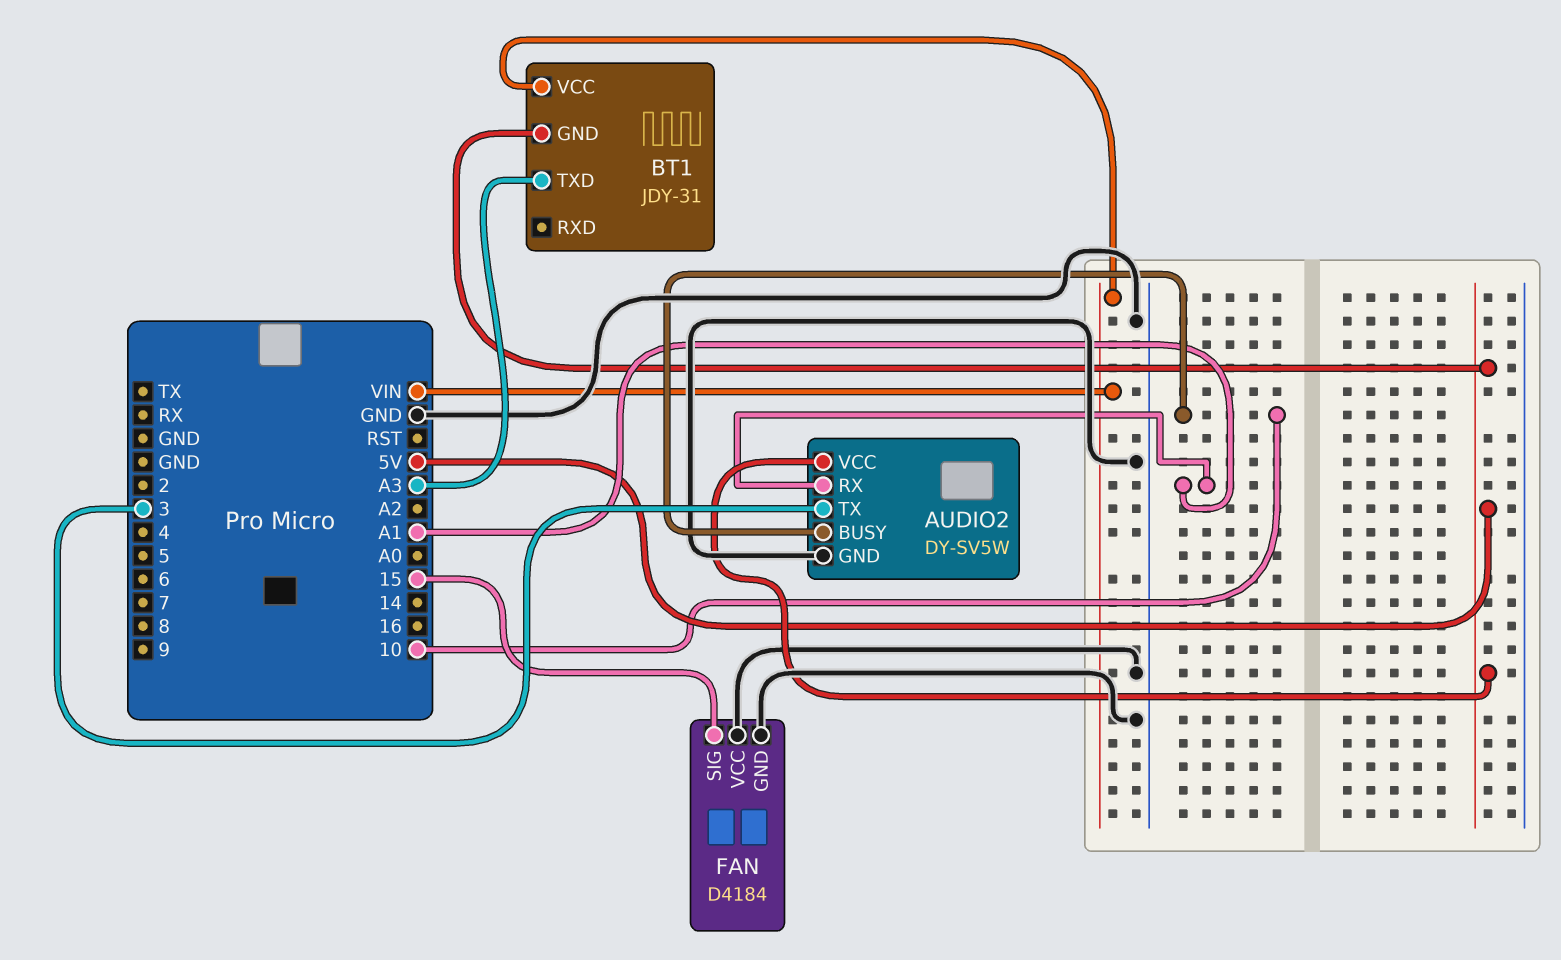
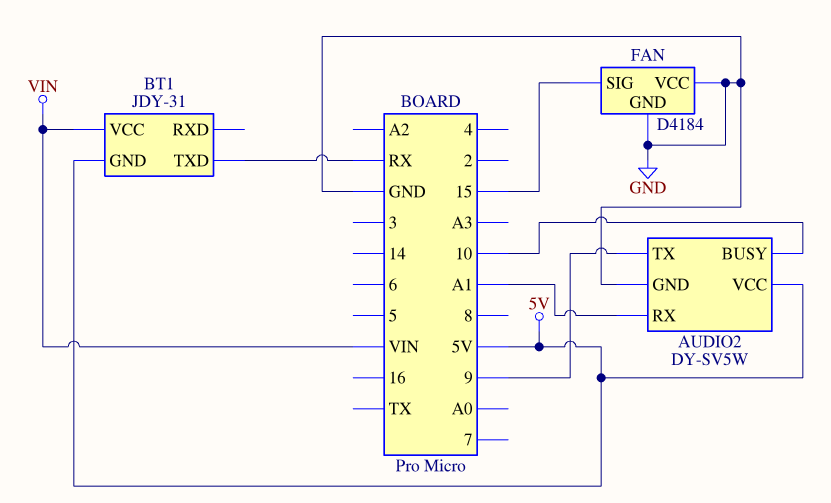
AUDIO2 pin TX: 3 -> 9
BT1 pin TXD: A3 -> RX

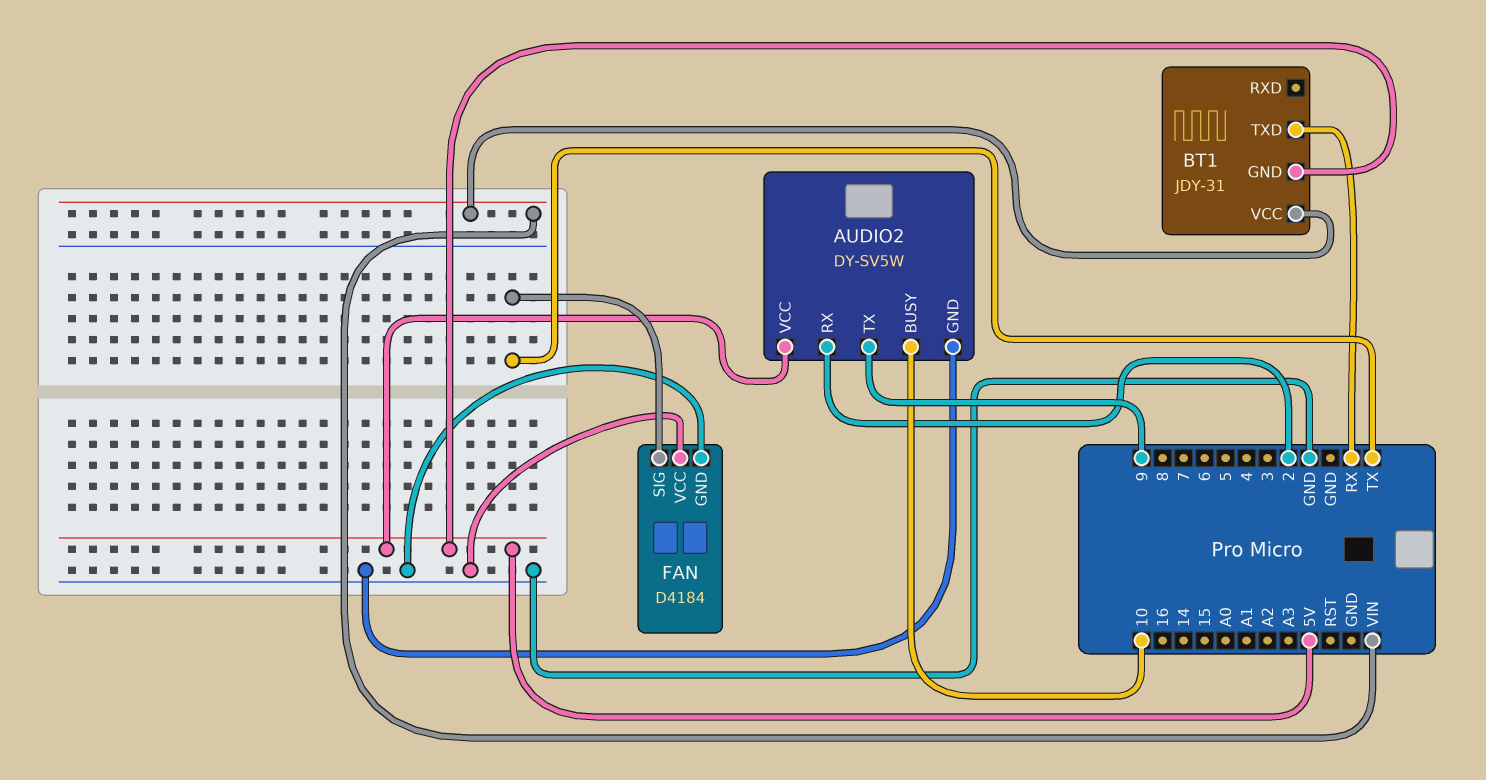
AUDIO2 pin RX: A1 -> 2
FAN pin SIG: 15 -> TX

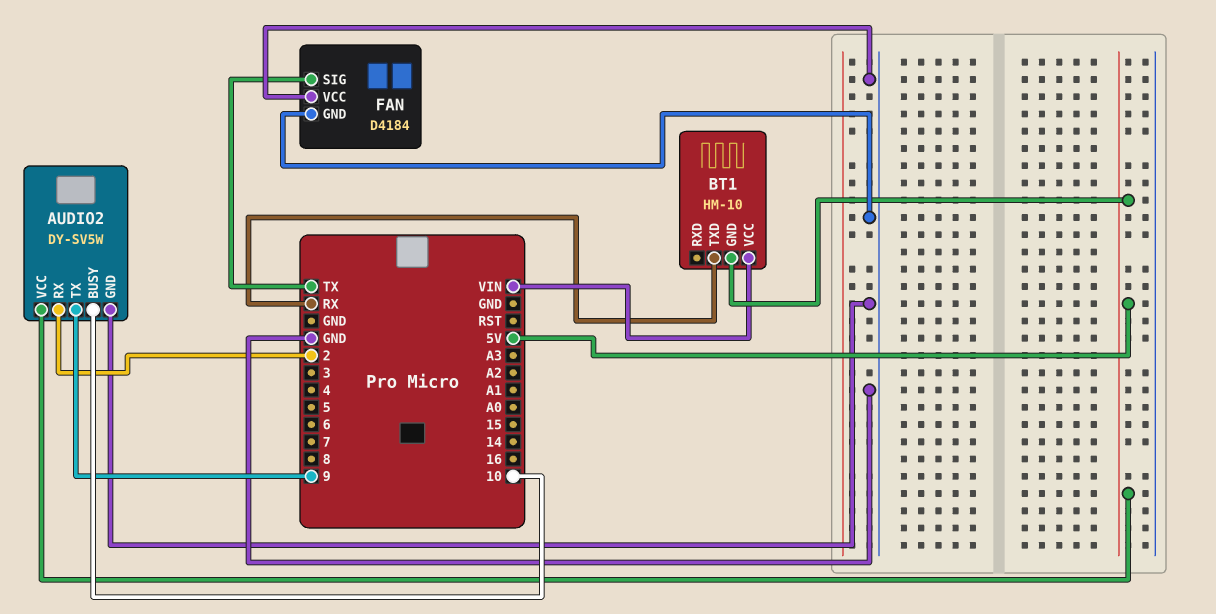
BT1: JDY-31 -> HM-10

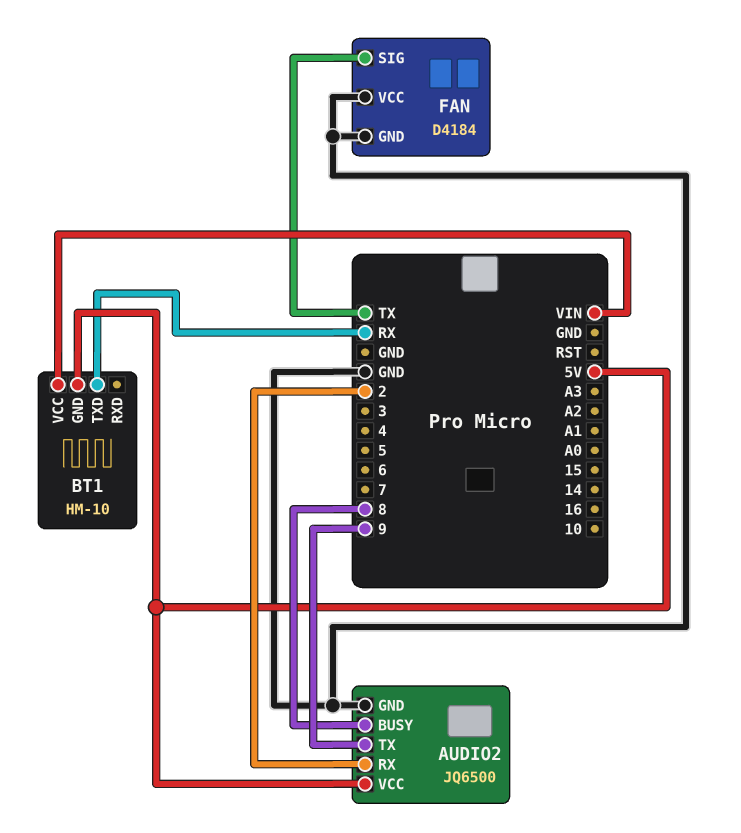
AUDIO2: DY-SV5W -> JQ6500
AUDIO2 pin BUSY: 10 -> 8

